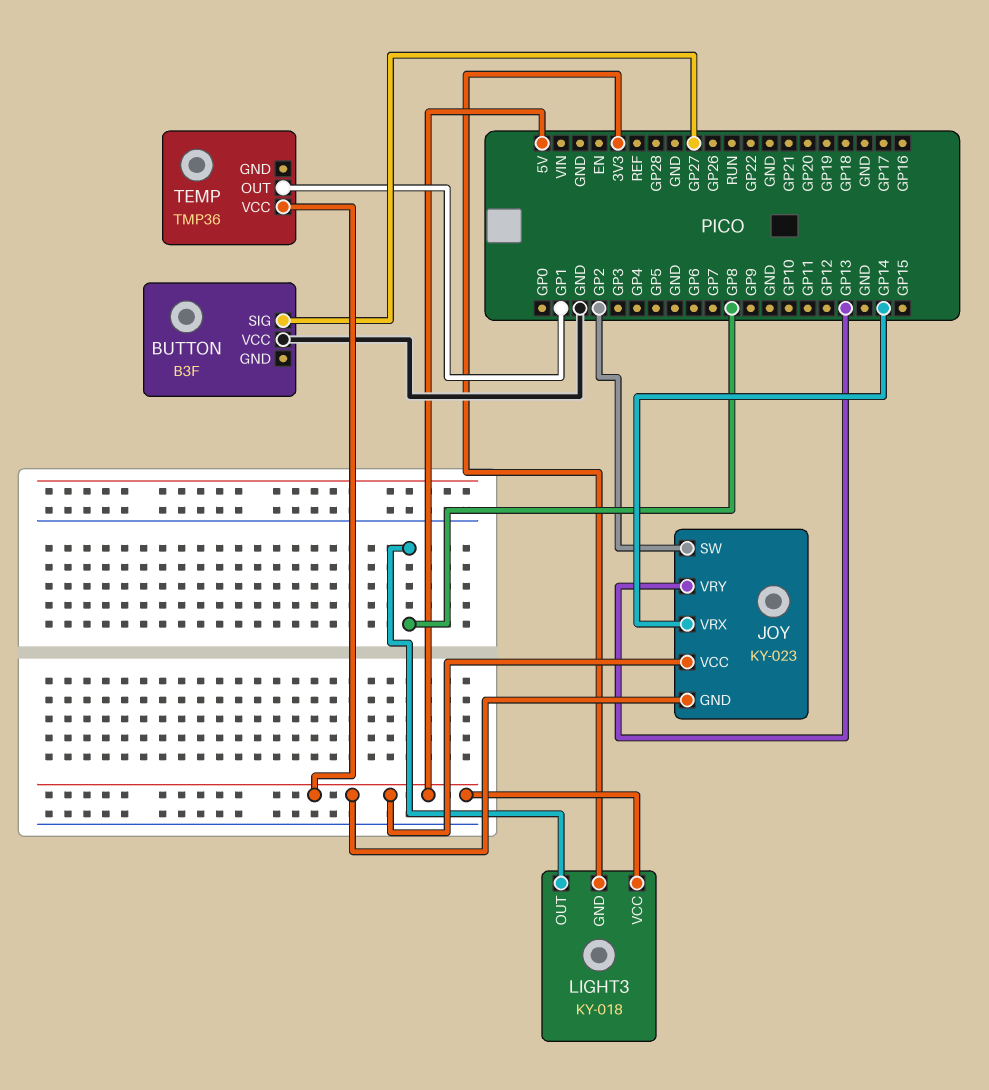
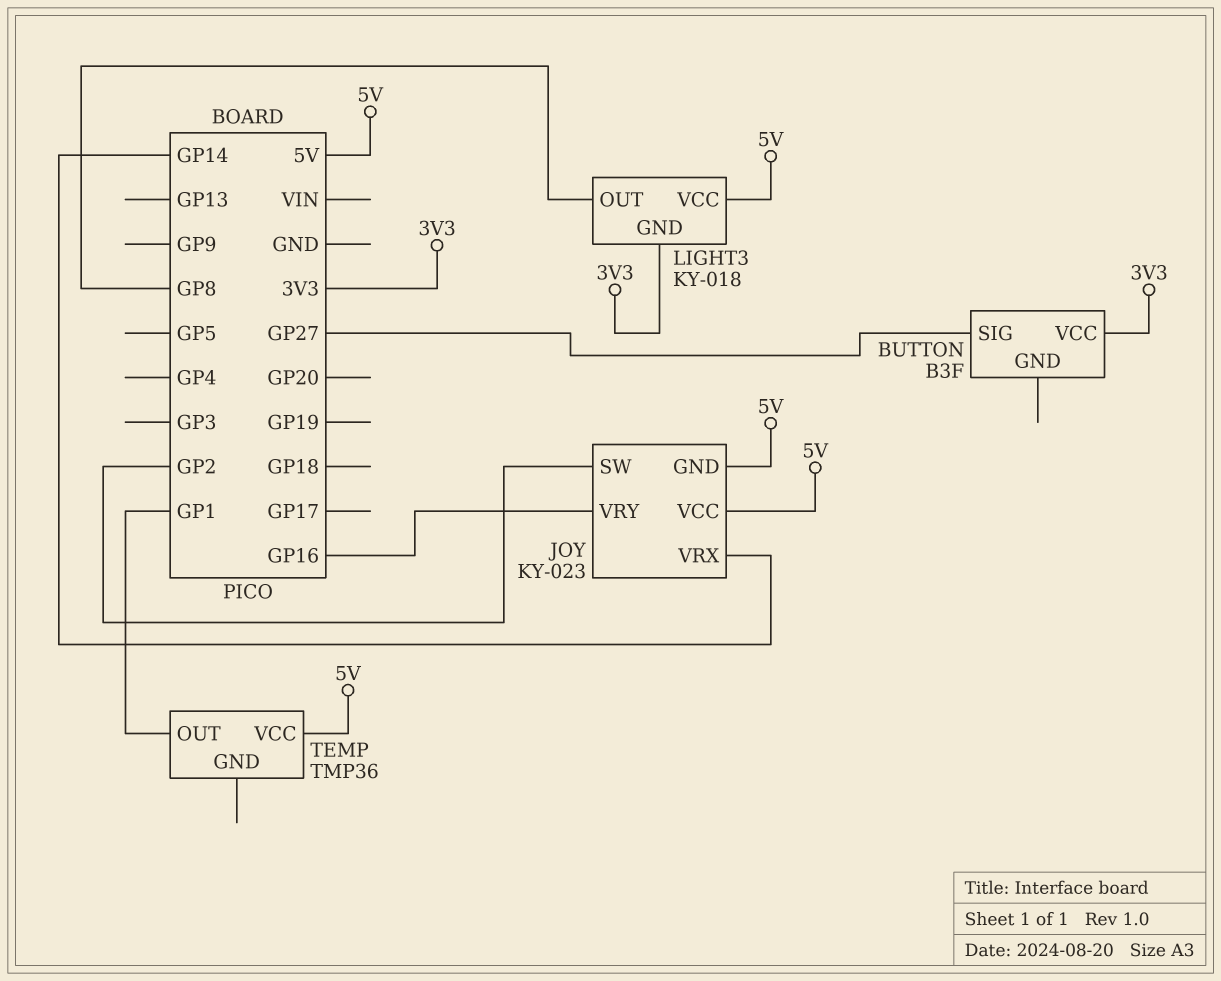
BUTTON pin VCC: GND -> 3V3
JOY pin VRY: GP13 -> GP16

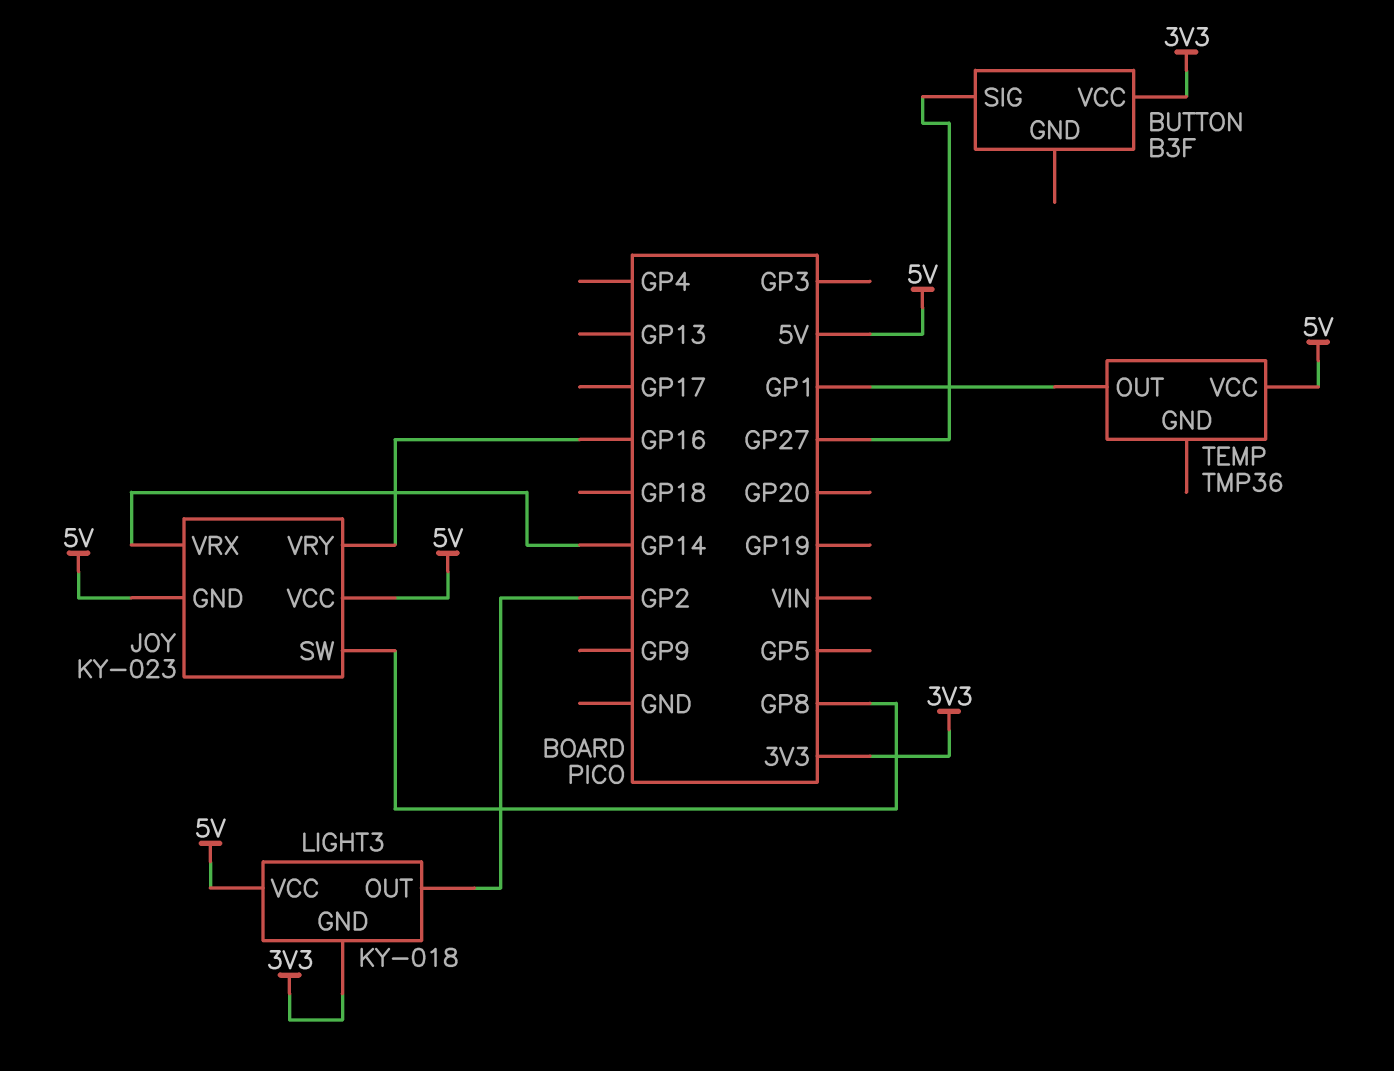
JOY pin SW: GP2 -> GP8
LIGHT3 pin OUT: GP8 -> GP2

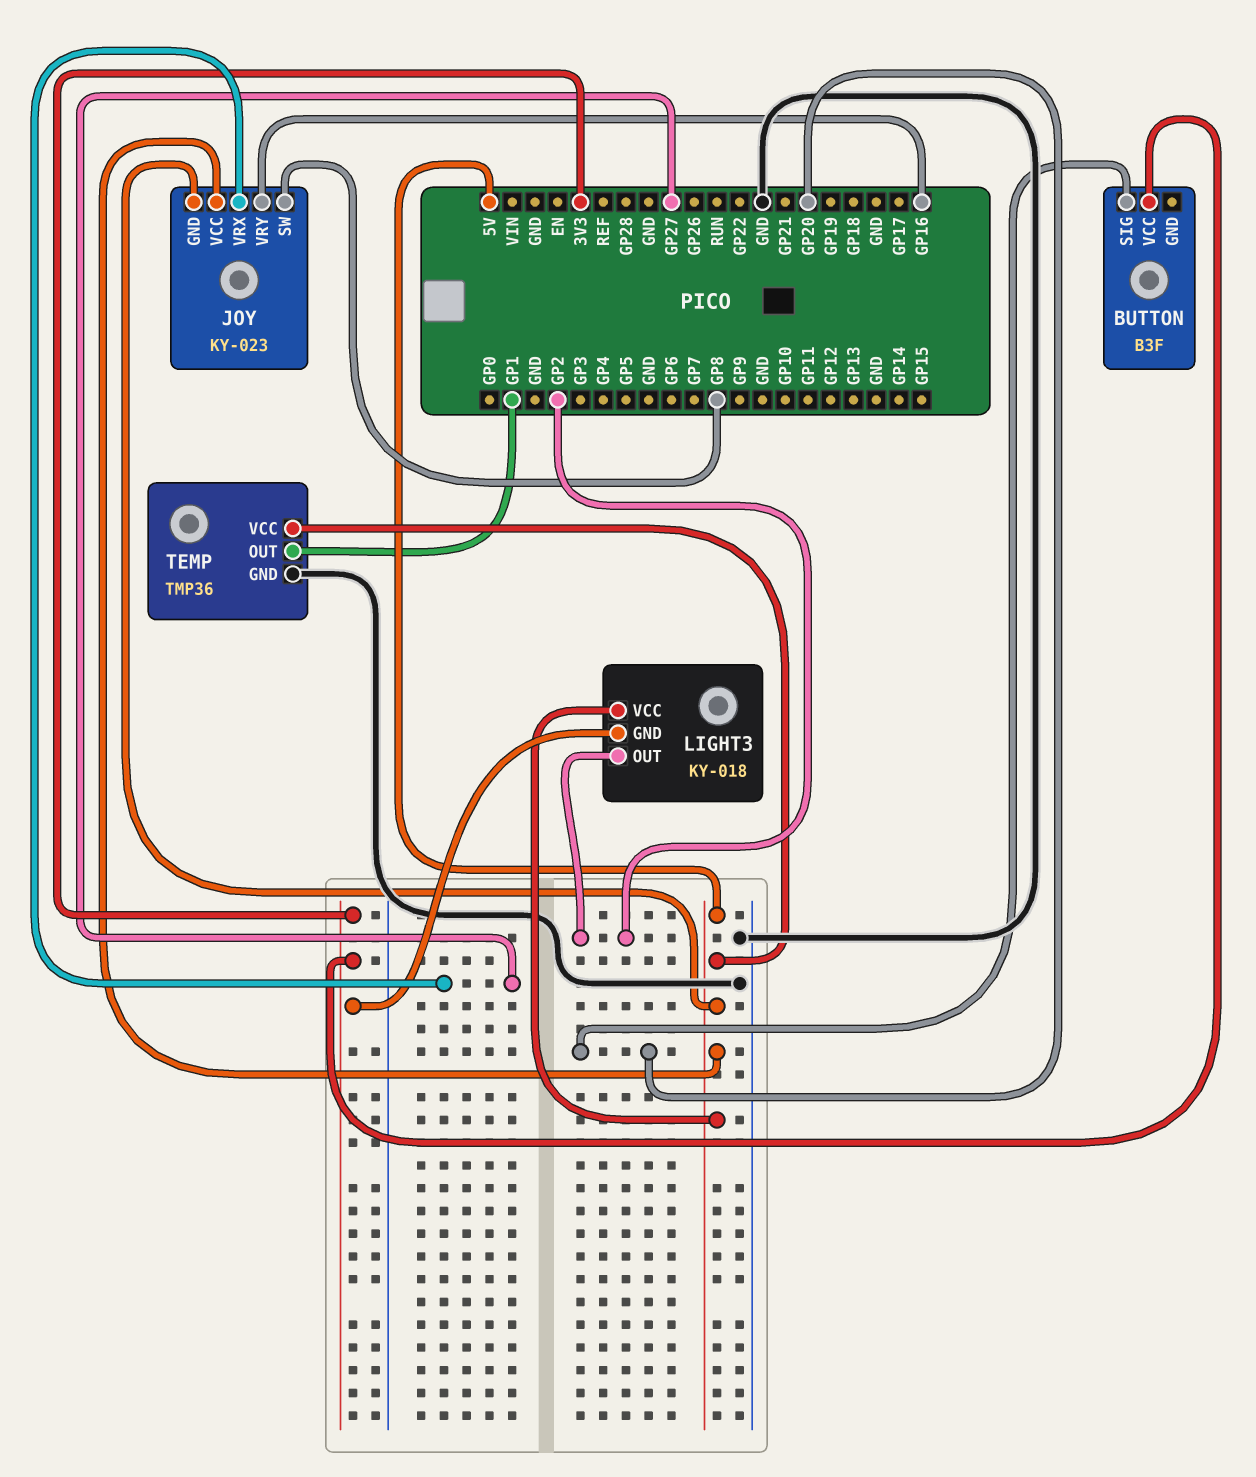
BUTTON pin SIG: GP27 -> GP20
JOY pin VRX: GP14 -> GP27
TEMP pin GND: none -> GND

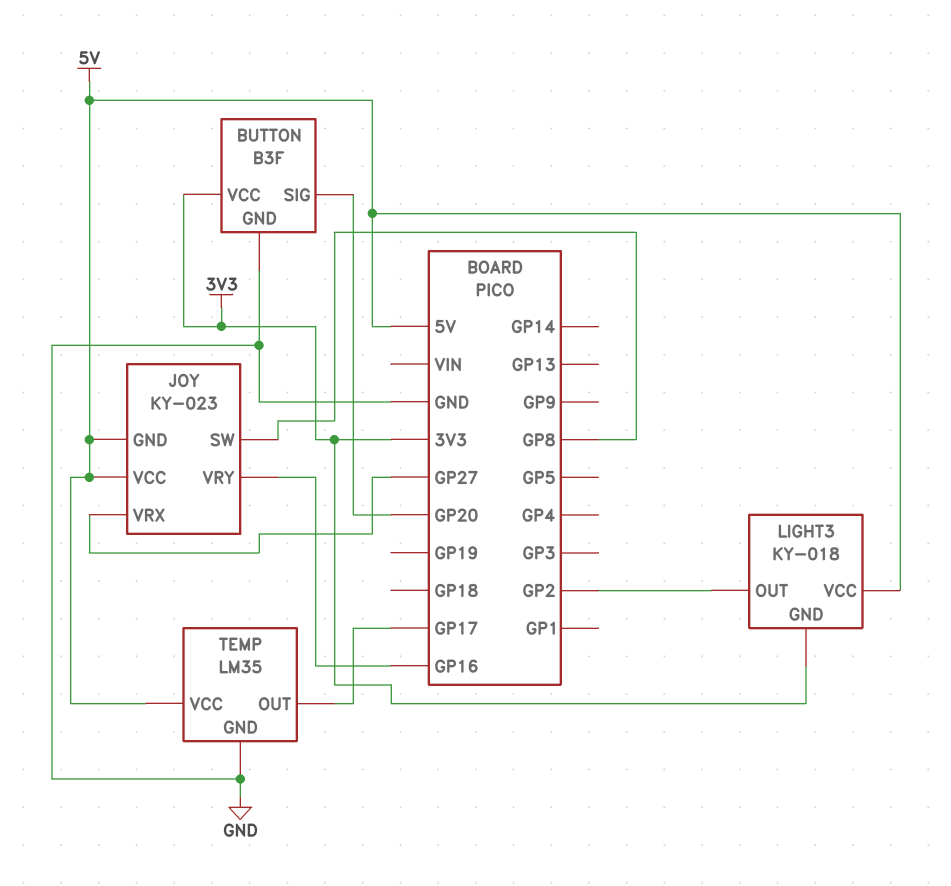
BUTTON pin GND: none -> GND
TEMP: TMP36 -> LM35
TEMP pin OUT: GP1 -> GP17

